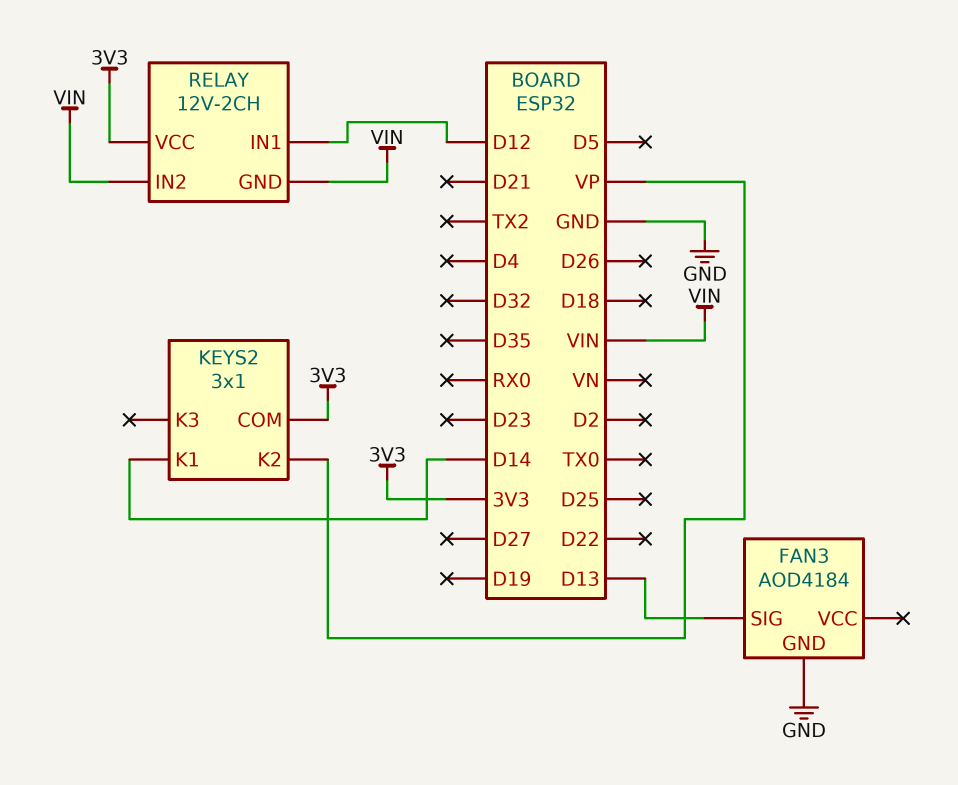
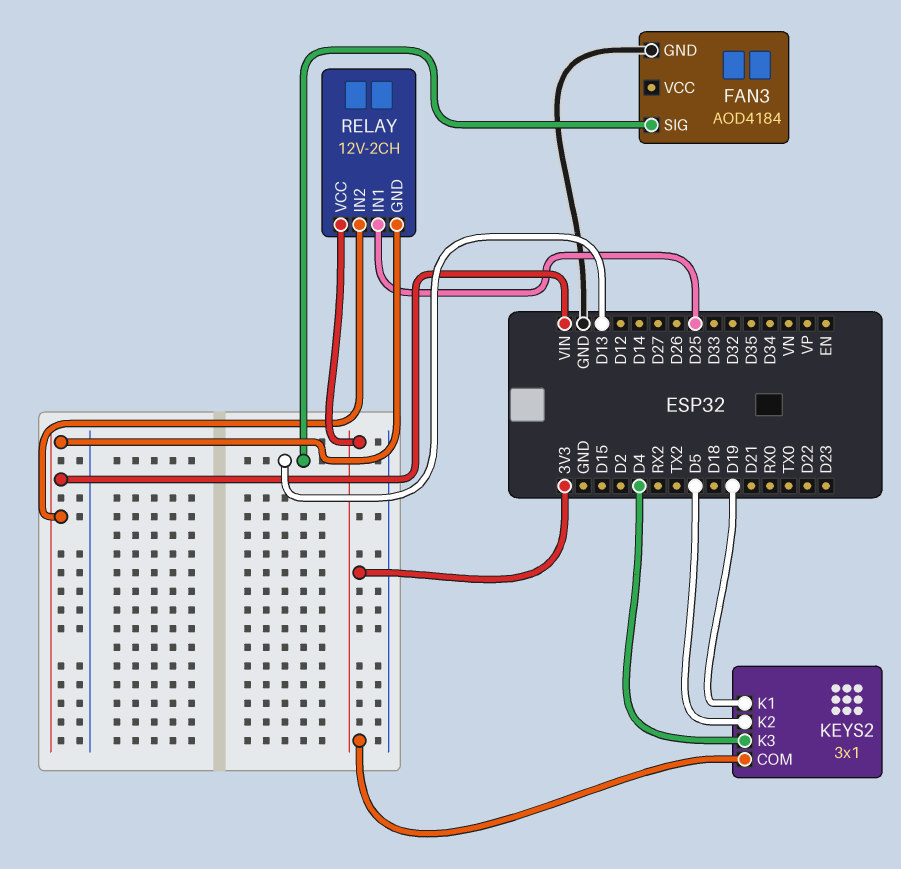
KEYS2 pin K1: D14 -> D19
KEYS2 pin K2: VP -> D5
KEYS2 pin K3: none -> D4
RELAY pin IN1: D12 -> D25

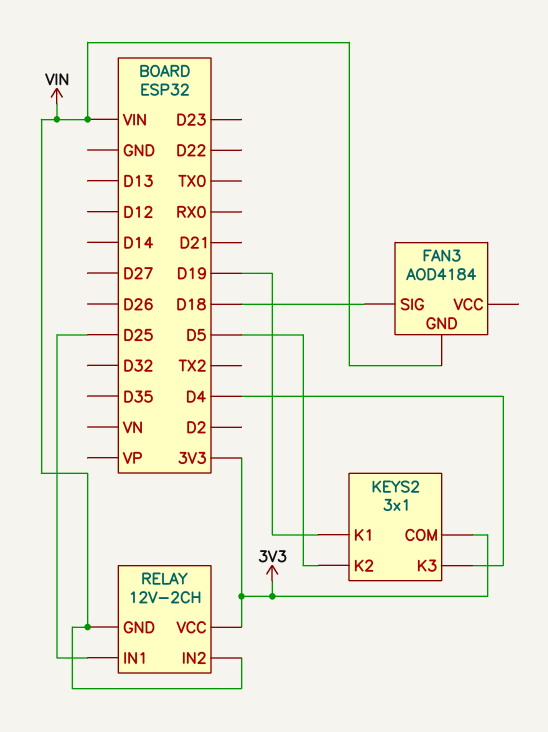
FAN3 pin GND: GND -> VIN
FAN3 pin SIG: D13 -> D18

